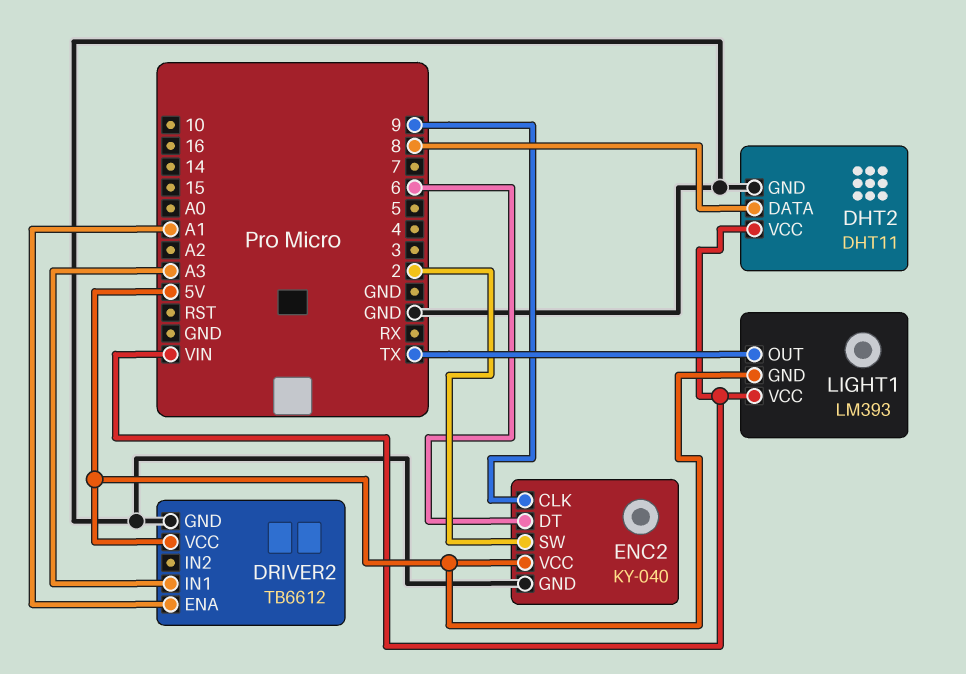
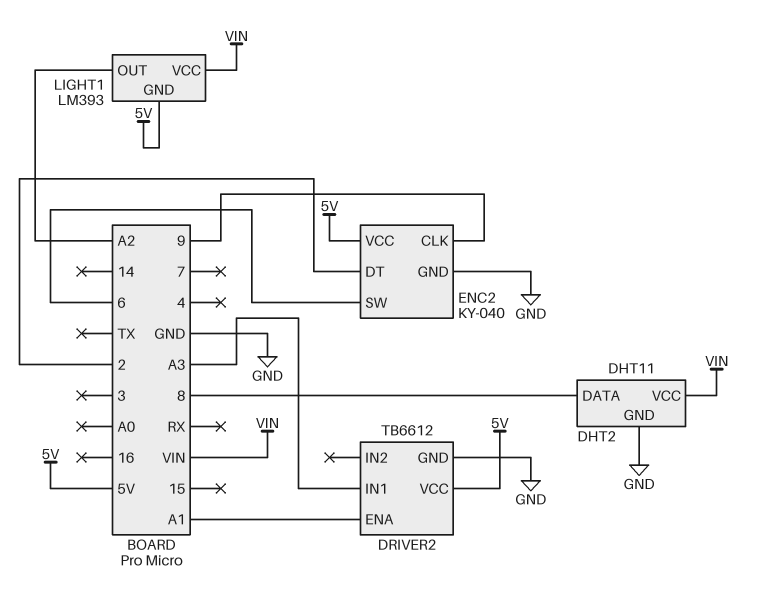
ENC2 pin DT: 6 -> 2
ENC2 pin SW: 2 -> 6
LIGHT1 pin OUT: TX -> A2

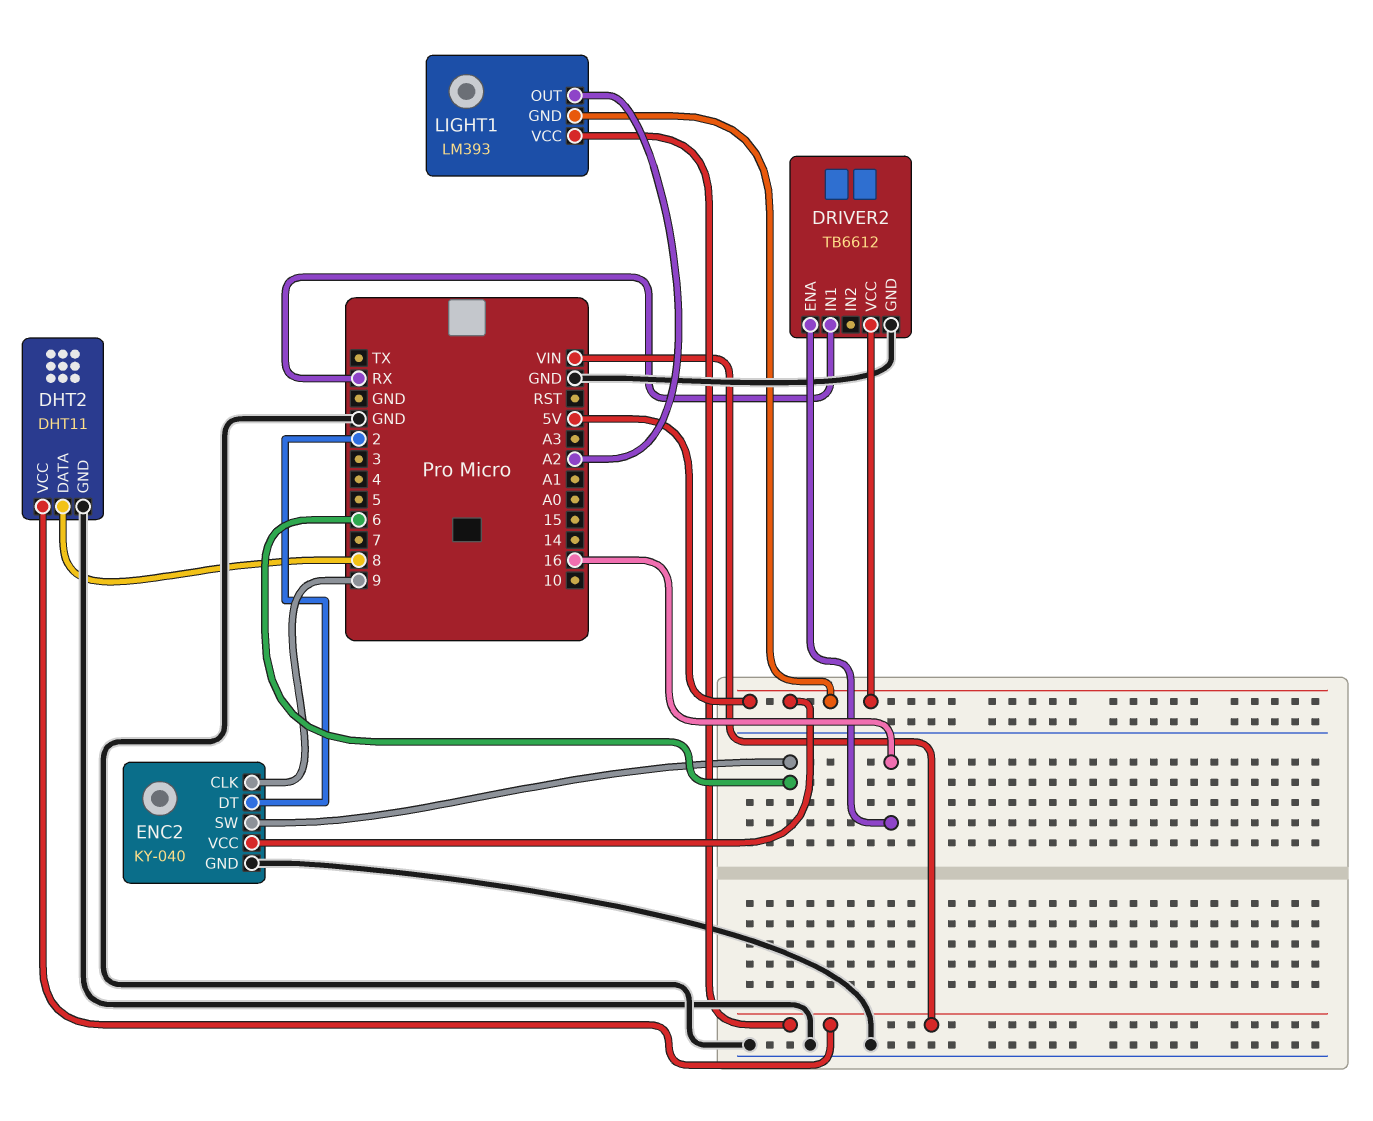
DRIVER2 pin ENA: A1 -> 16
DRIVER2 pin IN1: A3 -> RX

